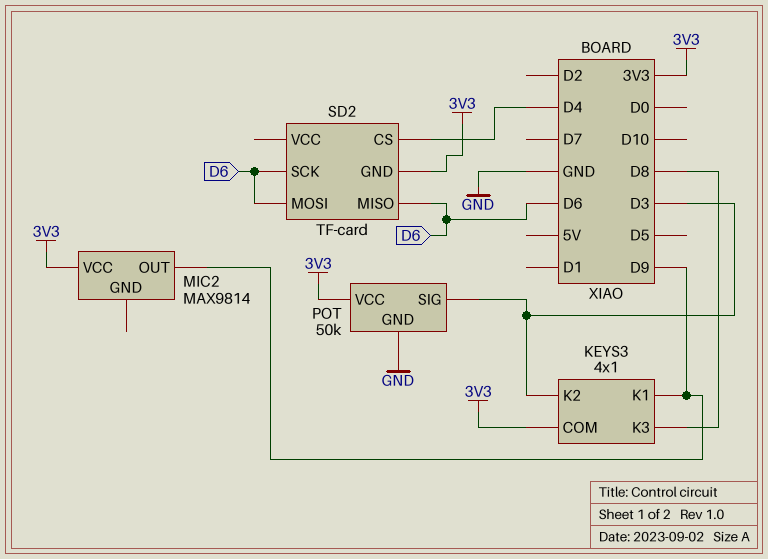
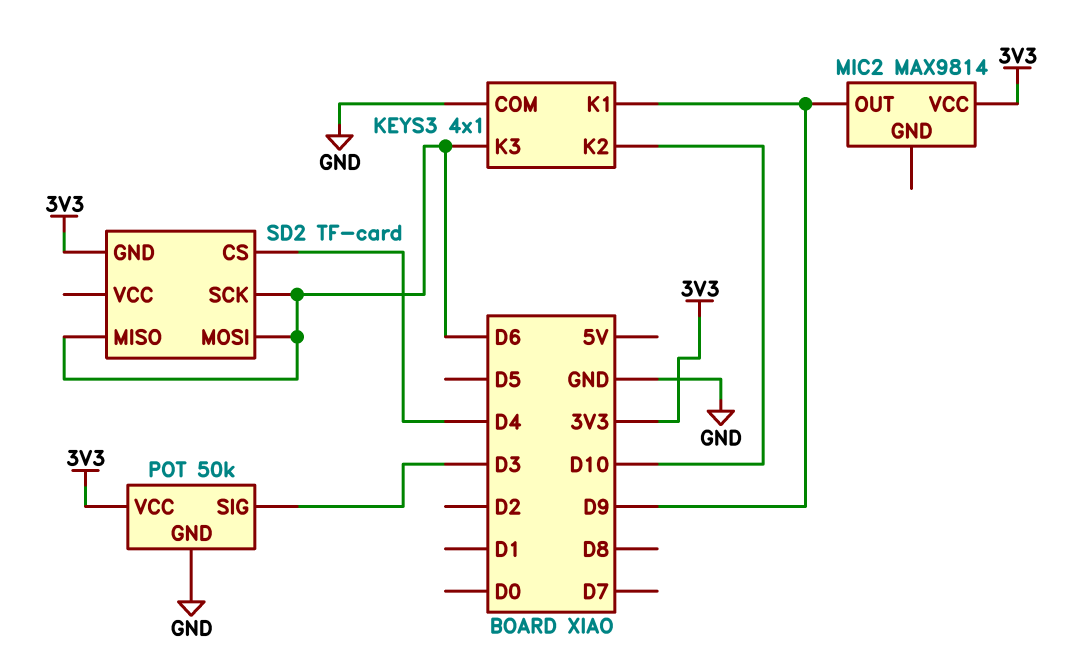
KEYS3 pin COM: 3V3 -> GND
KEYS3 pin K2: D3 -> D10
KEYS3 pin K3: D8 -> D6

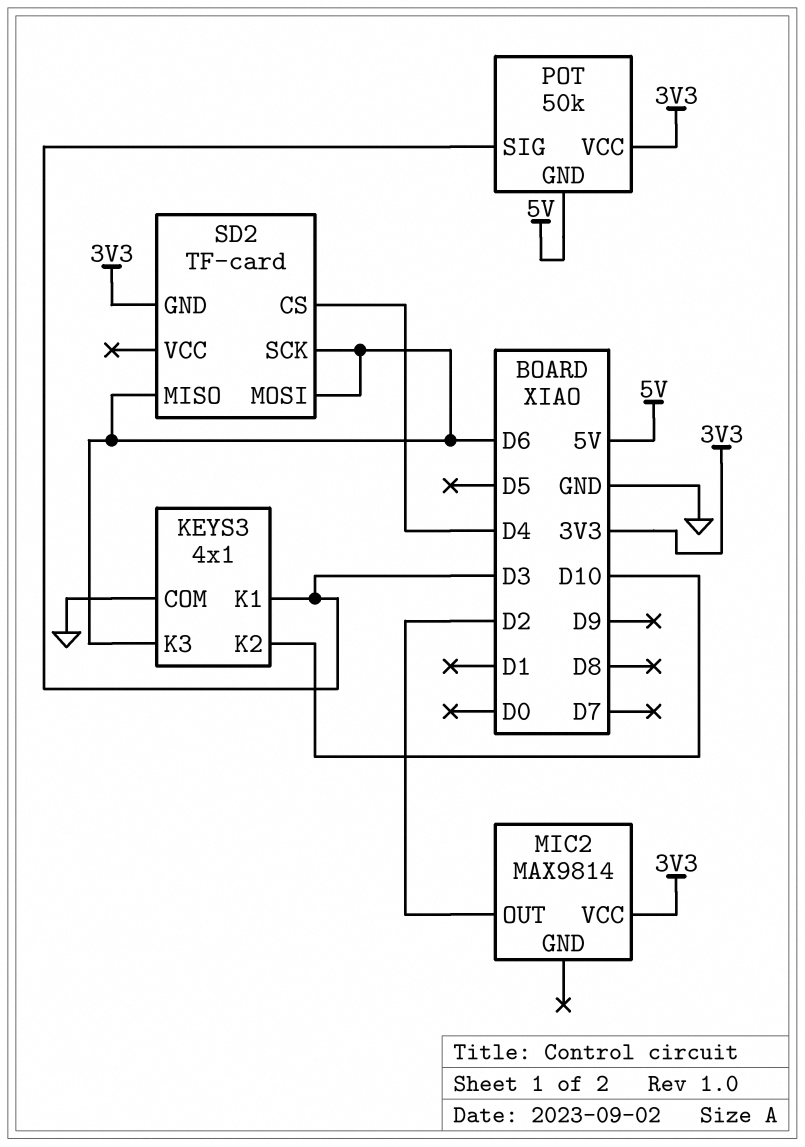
KEYS3 pin K1: D9 -> D3
MIC2 pin OUT: D9 -> D2
POT pin GND: GND -> 5V

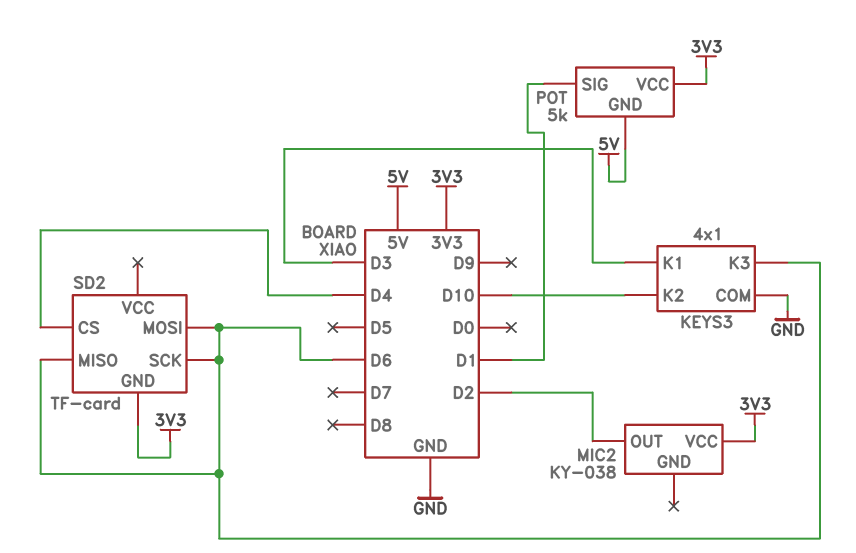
MIC2: MAX9814 -> KY-038
POT: 50k -> 5k
POT pin SIG: D3 -> D1

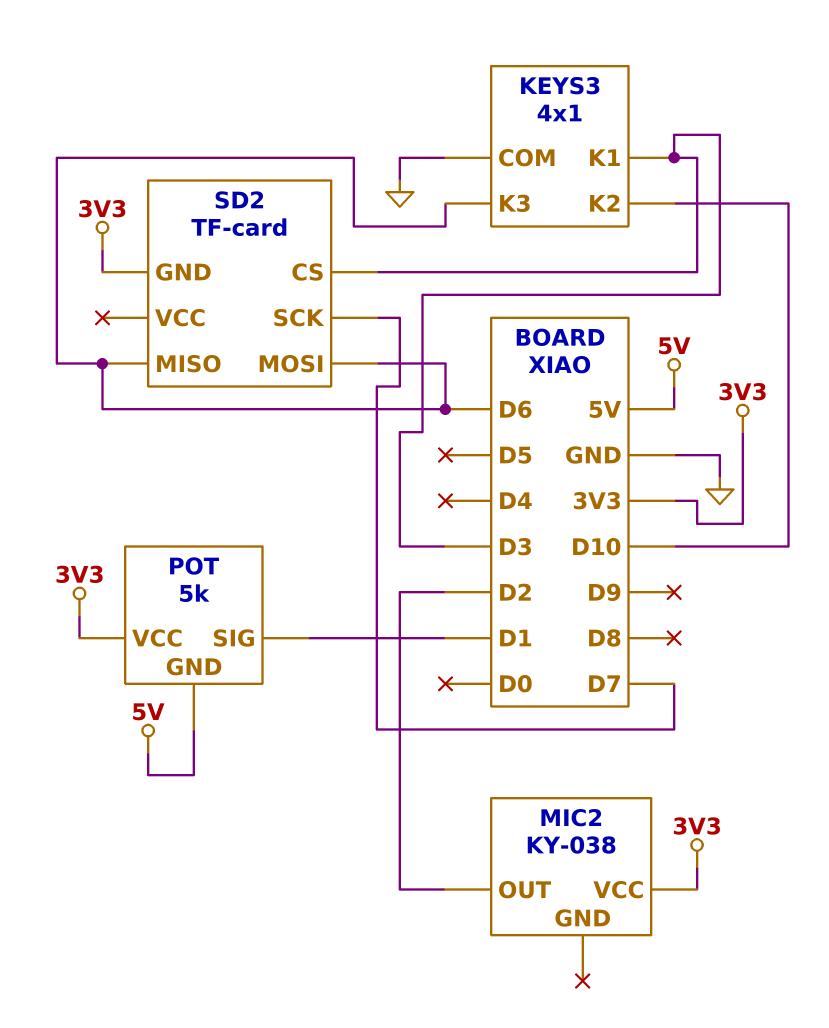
SD2 pin CS: D4 -> D3
SD2 pin SCK: D6 -> D7

